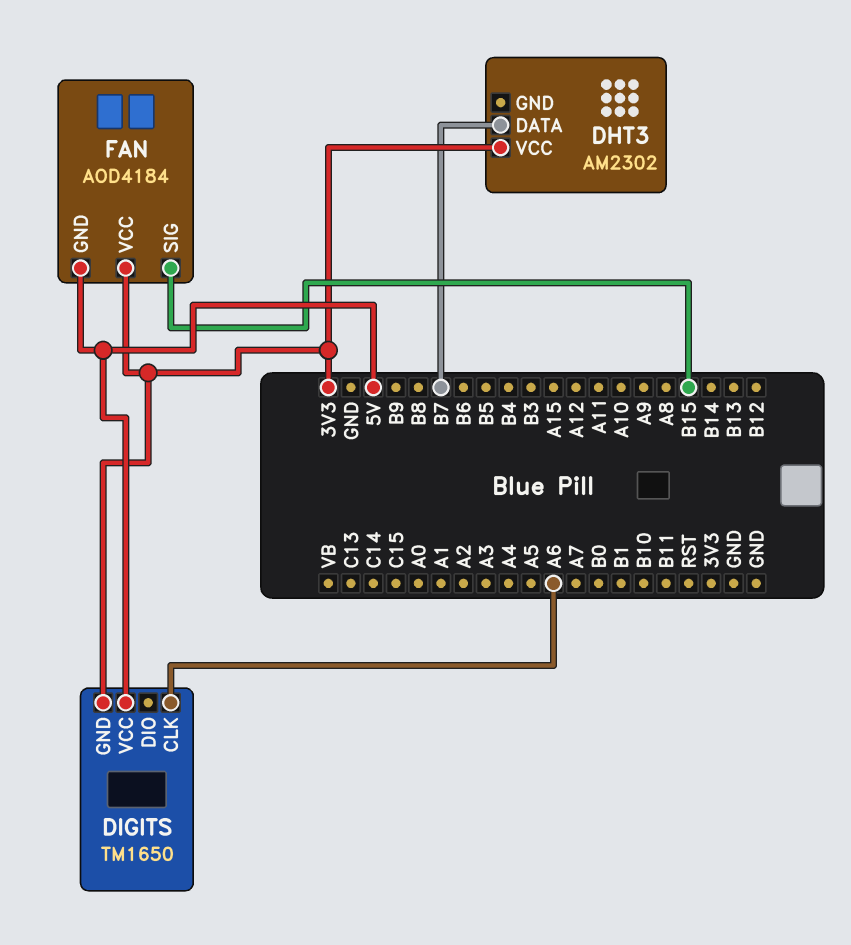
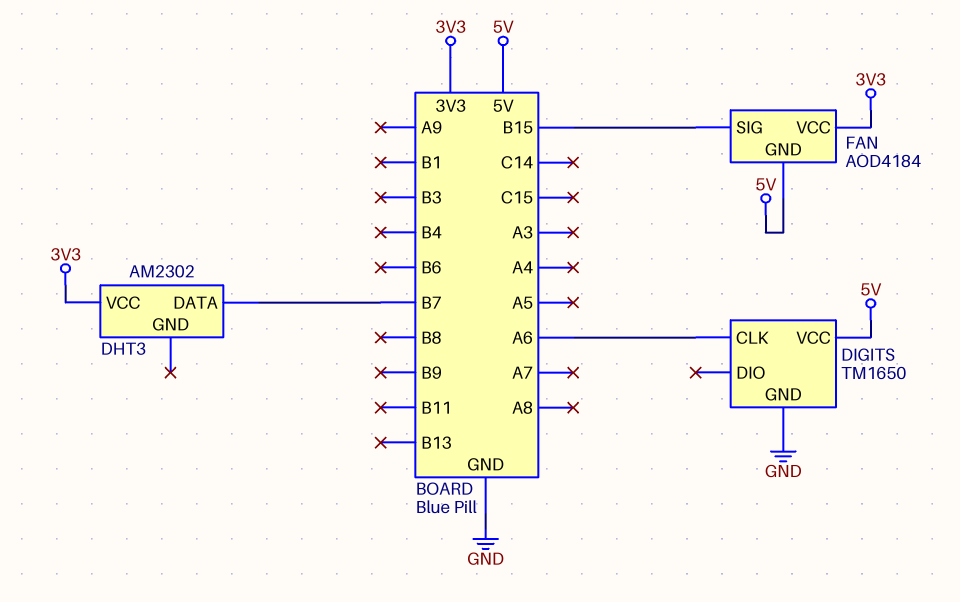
DIGITS pin GND: 3V3 -> GND

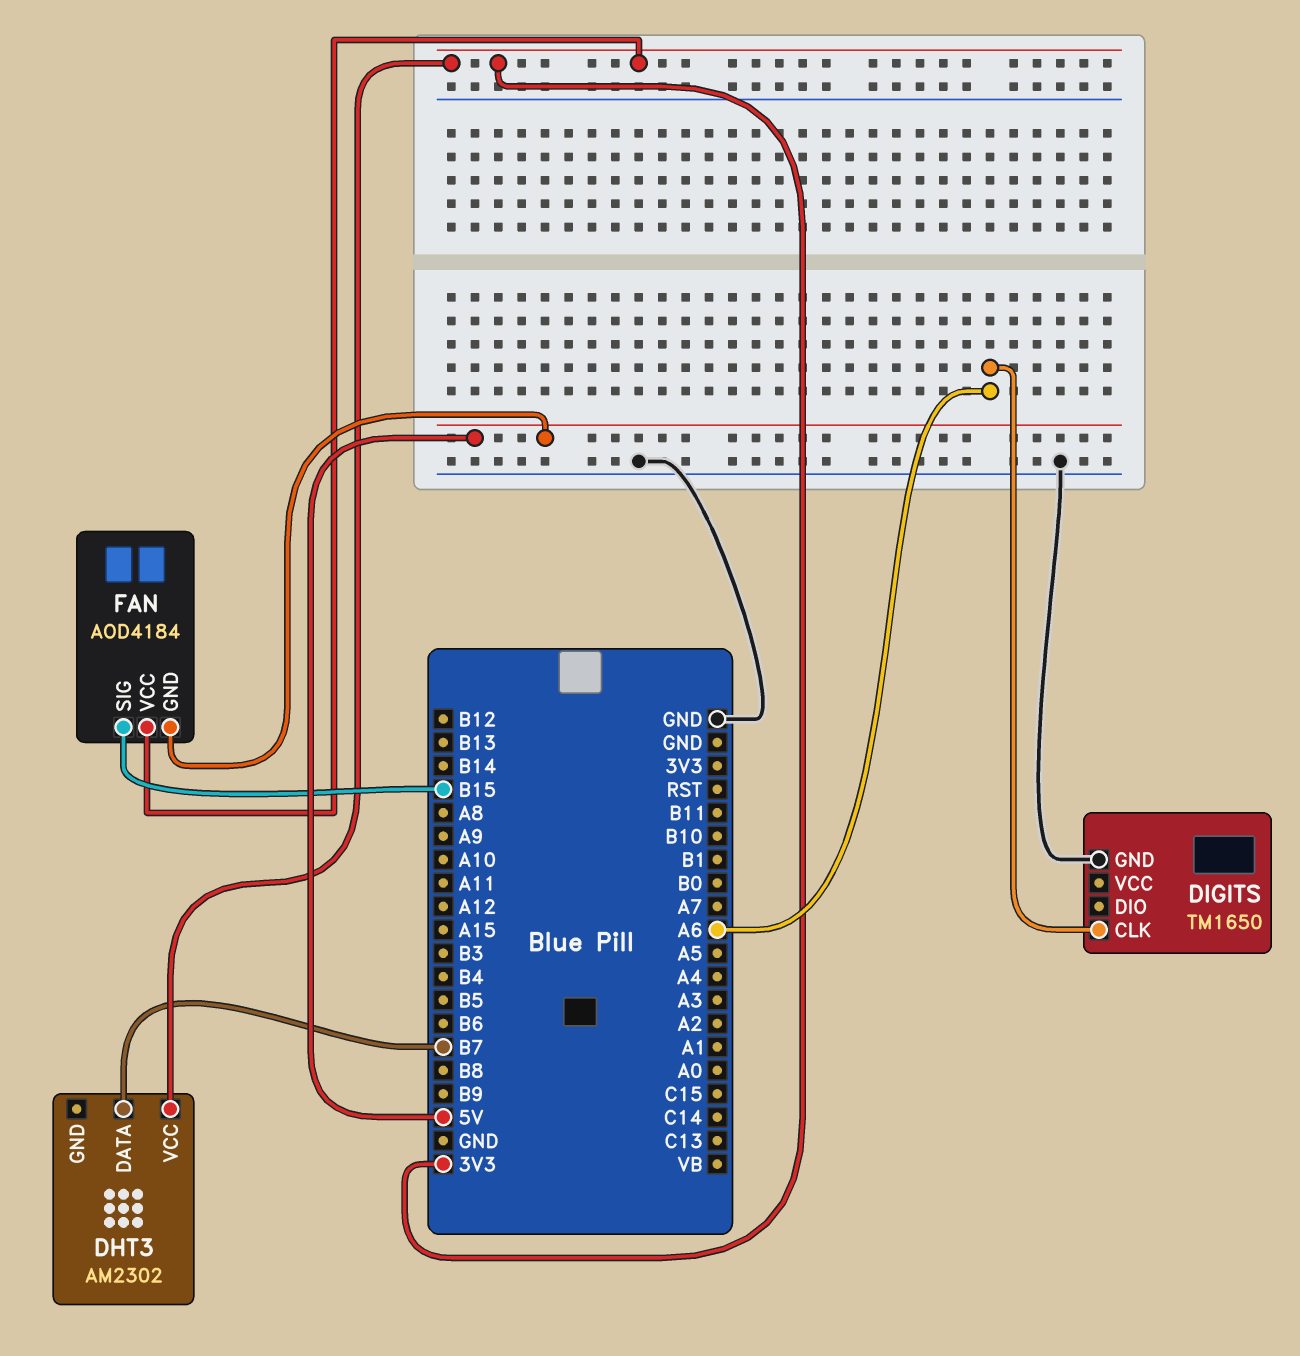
DIGITS pin VCC: 5V -> none

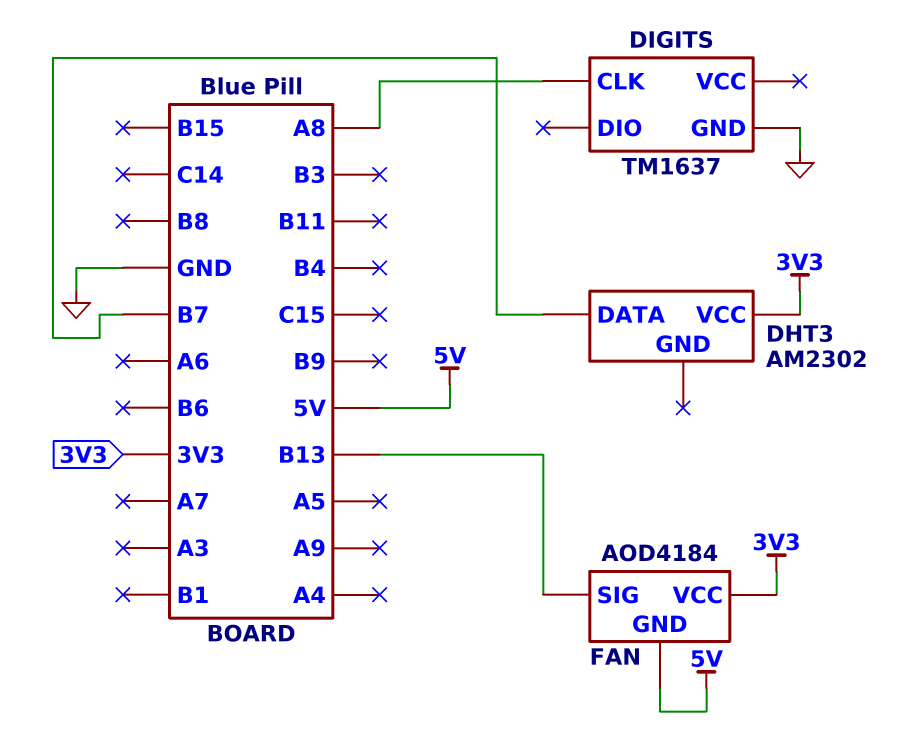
DIGITS: TM1650 -> TM1637
DIGITS pin CLK: A6 -> A8
FAN pin SIG: B15 -> B13

